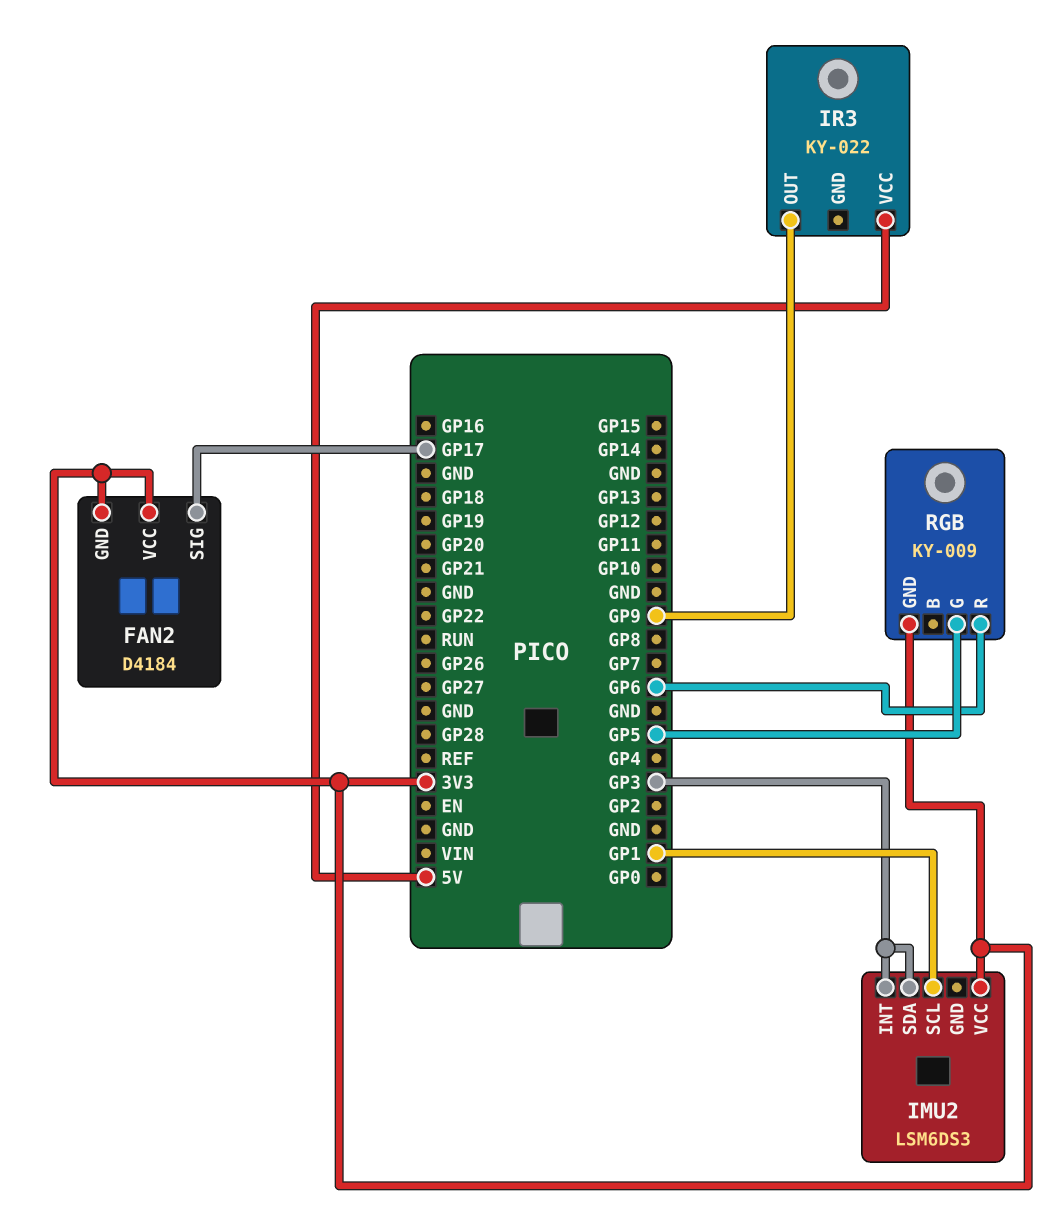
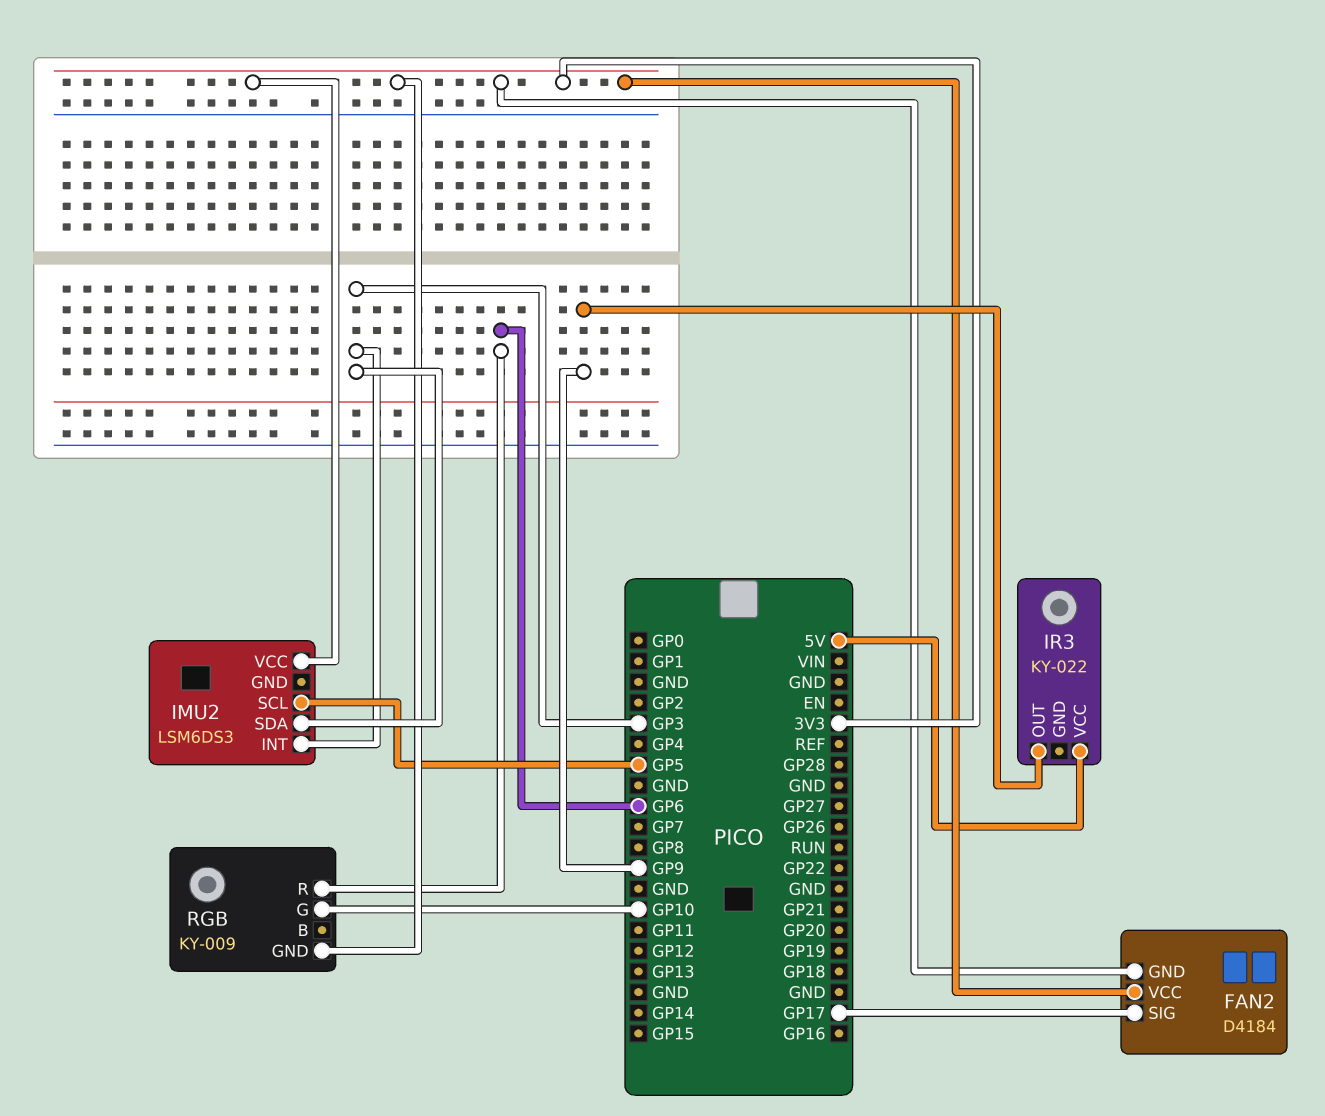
IMU2 pin SCL: GP1 -> GP5
RGB pin G: GP5 -> GP10

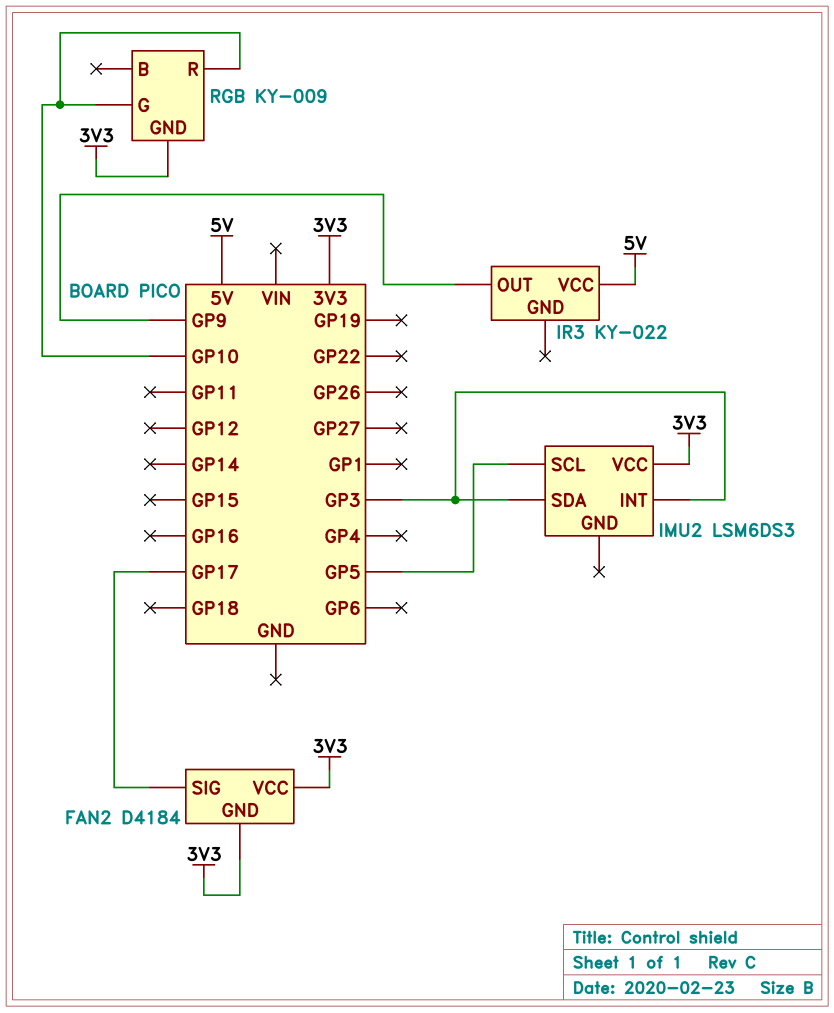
RGB pin R: GP6 -> GP10

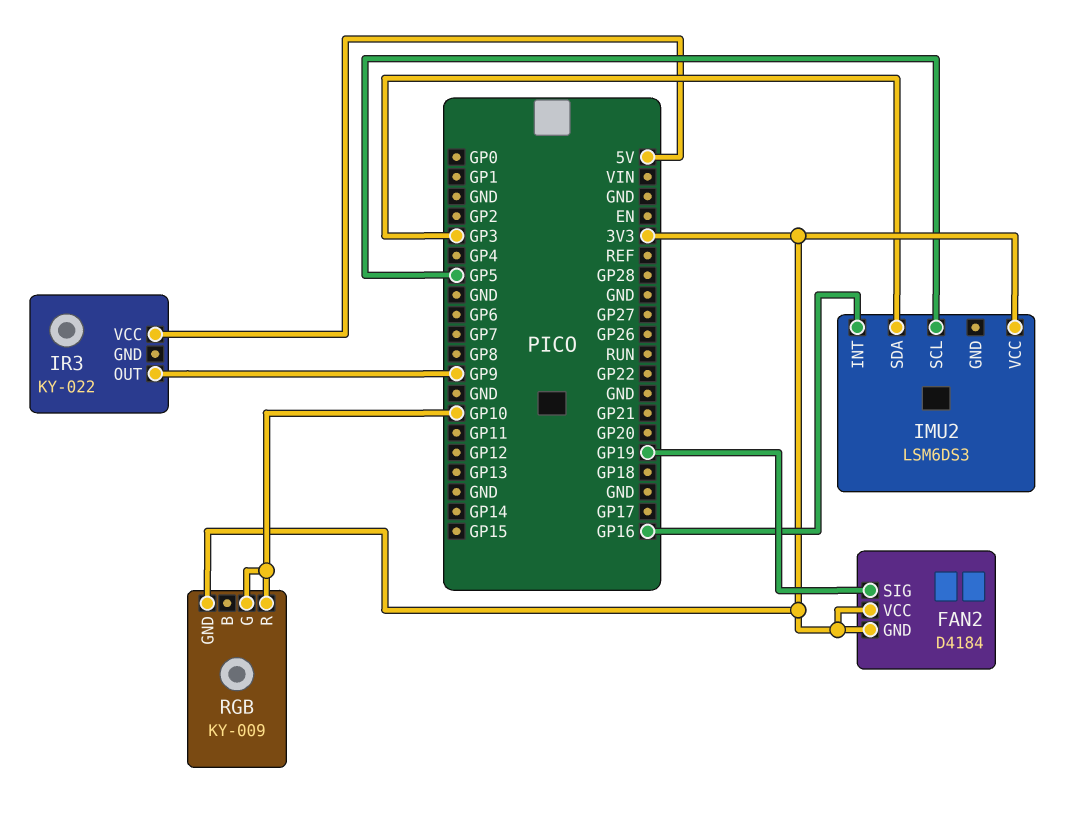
FAN2 pin SIG: GP17 -> GP19
IMU2 pin INT: GP3 -> GP16

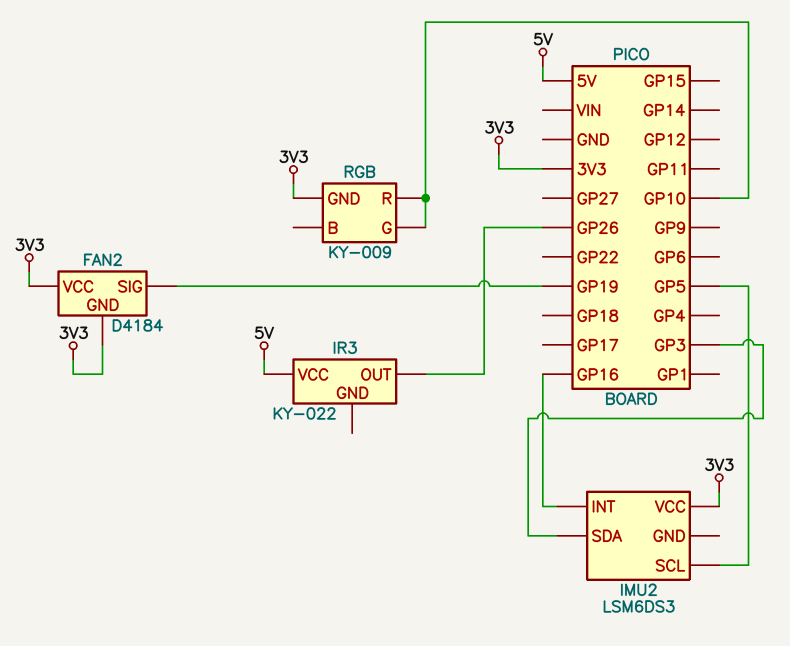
IR3 pin OUT: GP9 -> GP26

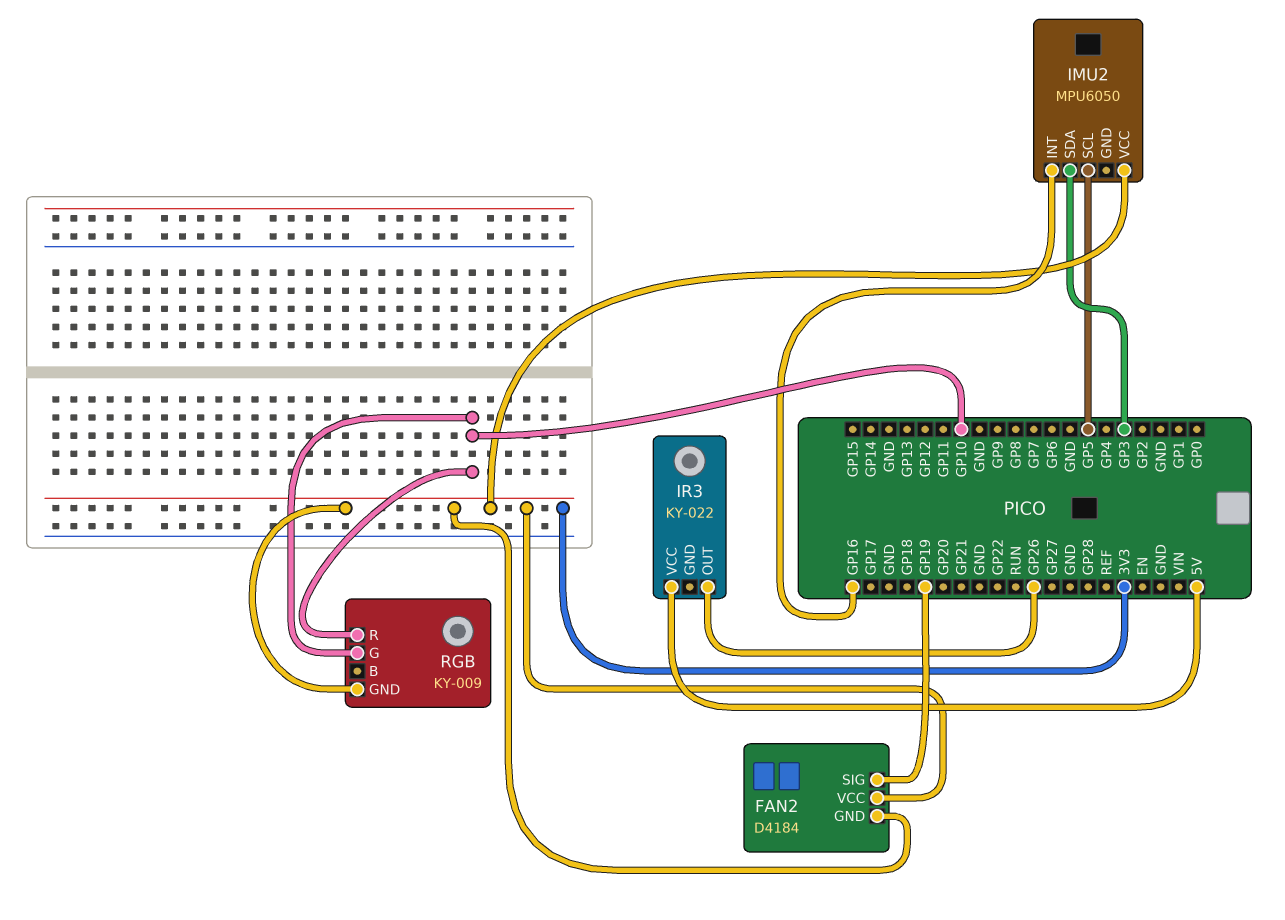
IMU2: LSM6DS3 -> MPU6050

